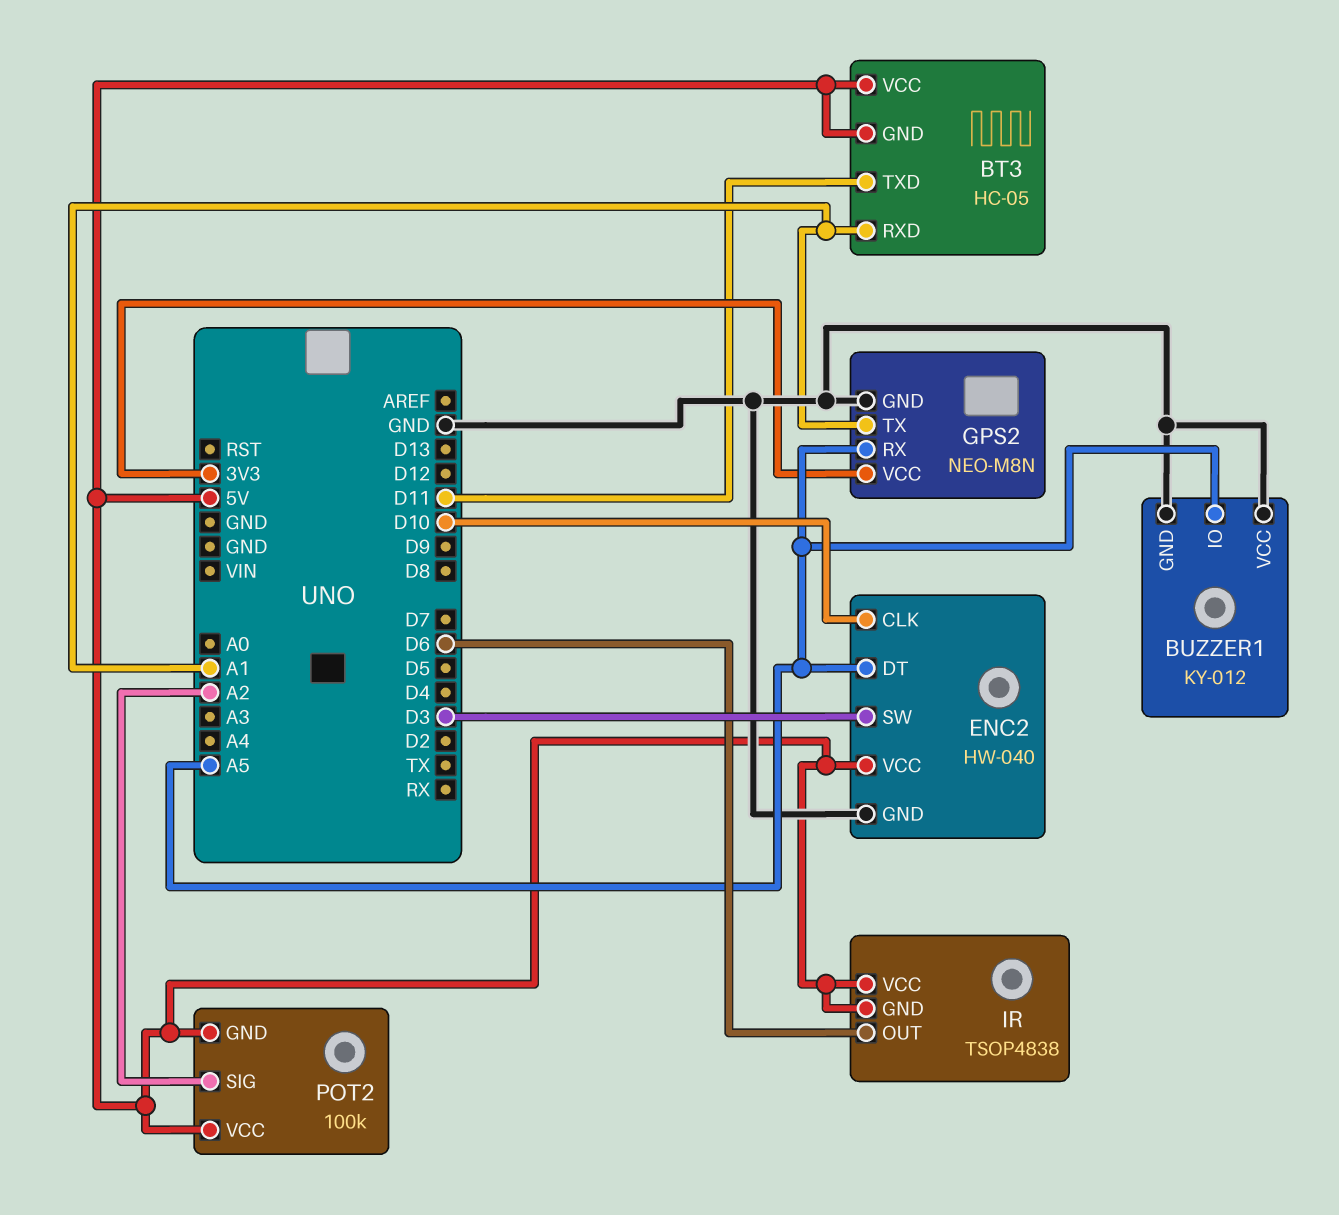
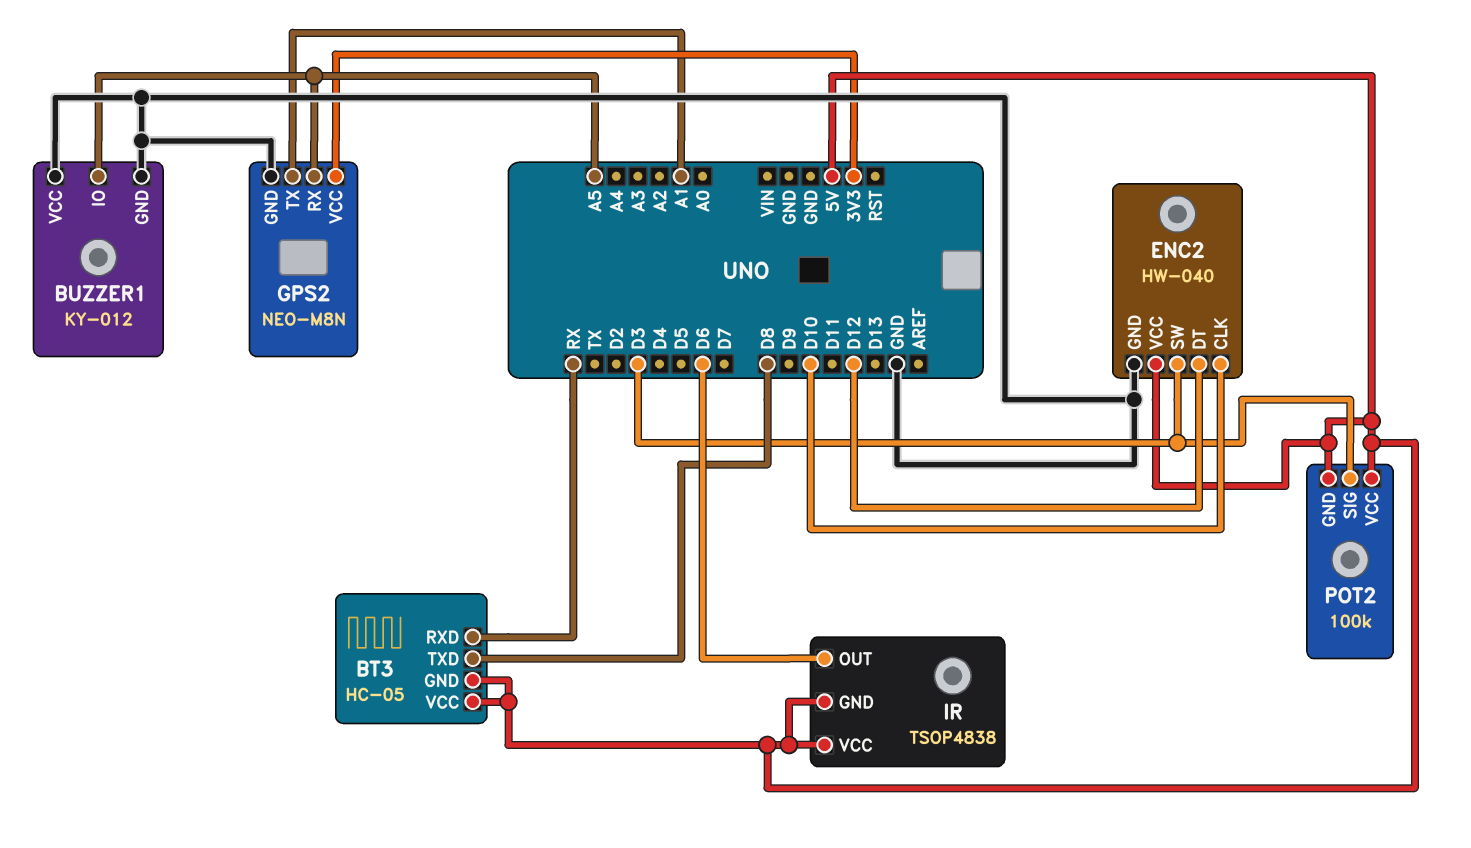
BT3 pin RXD: A1 -> RX
BT3 pin TXD: D11 -> D8
ENC2 pin DT: A5 -> D12
POT2 pin SIG: A2 -> D3

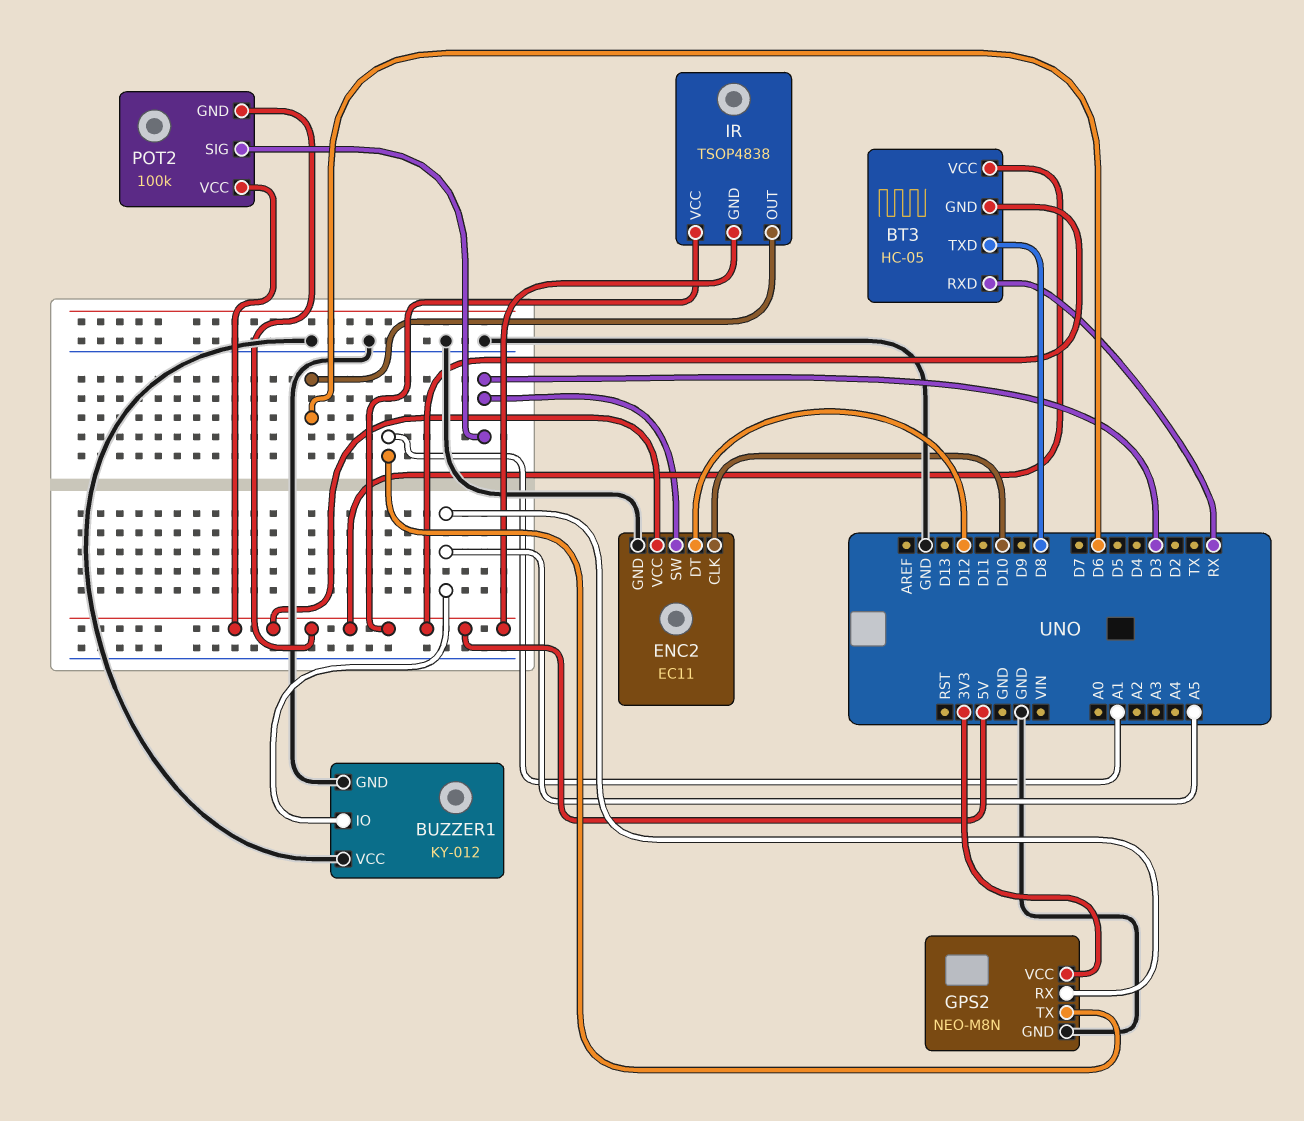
ENC2: HW-040 -> EC11

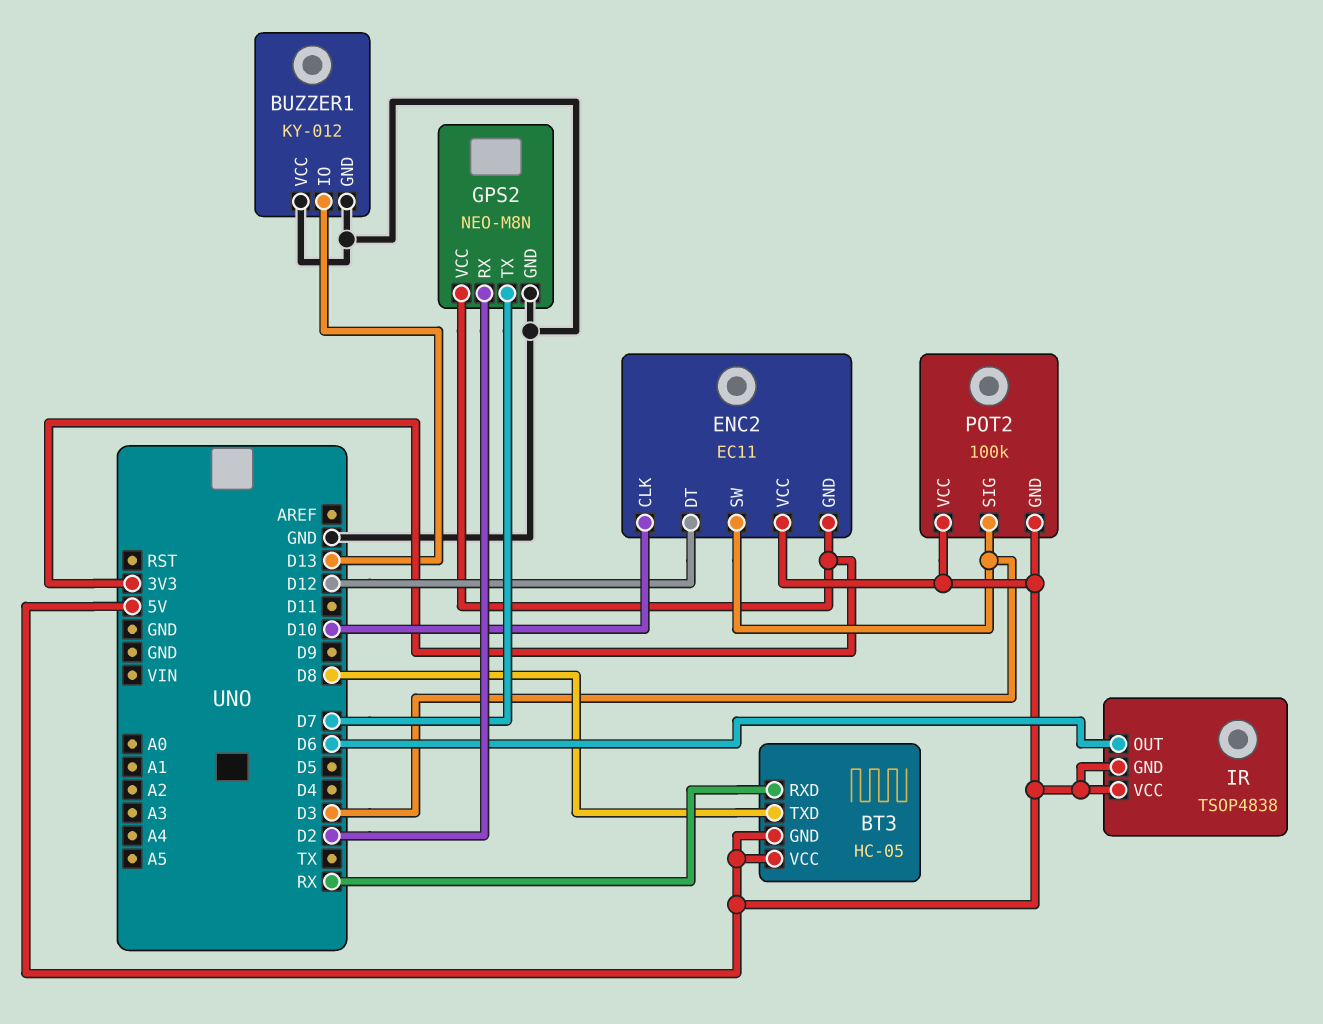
BUZZER1 pin IO: A5 -> D13
ENC2 pin GND: GND -> 3V3
GPS2 pin RX: A5 -> D2
GPS2 pin TX: A1 -> D7

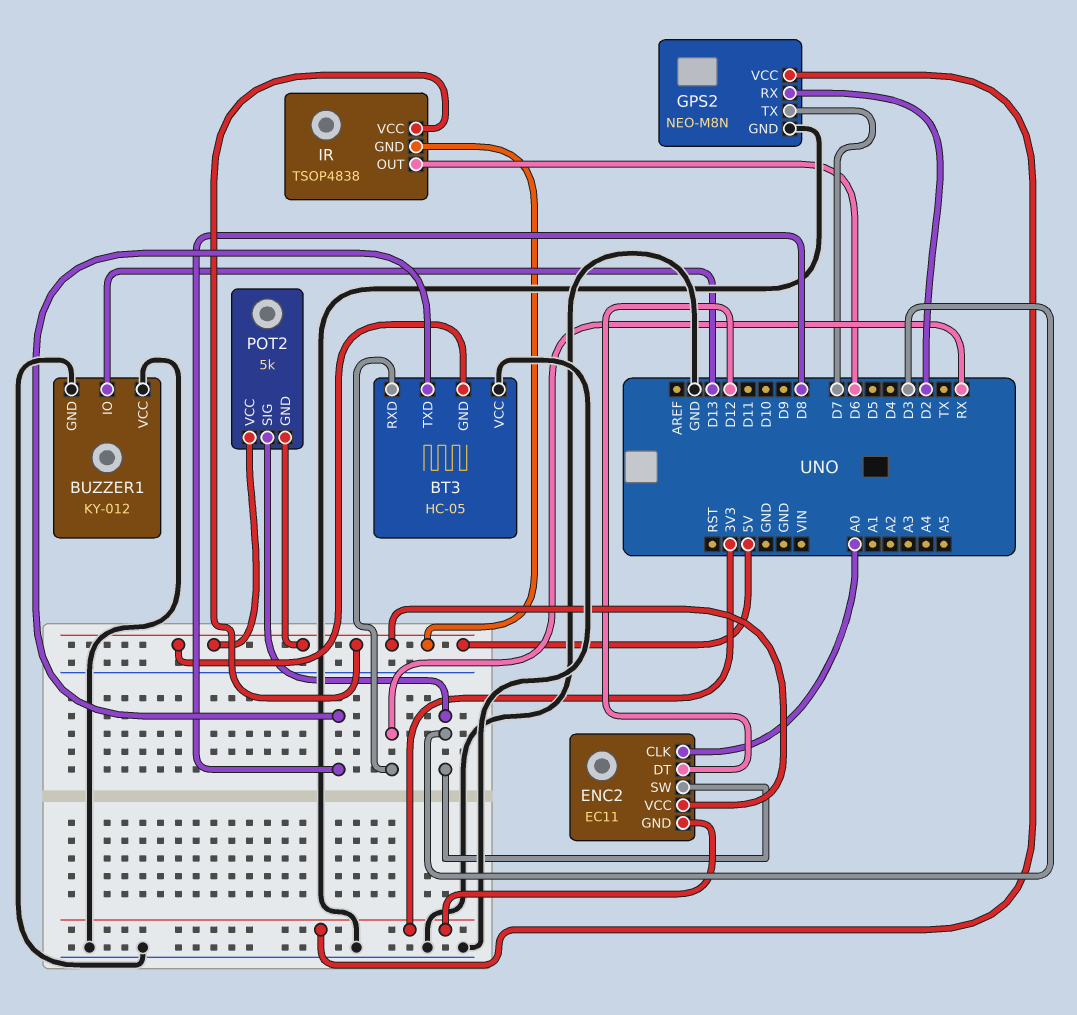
BT3 pin VCC: 5V -> GND
ENC2 pin CLK: D10 -> A0
POT2: 100k -> 5k

